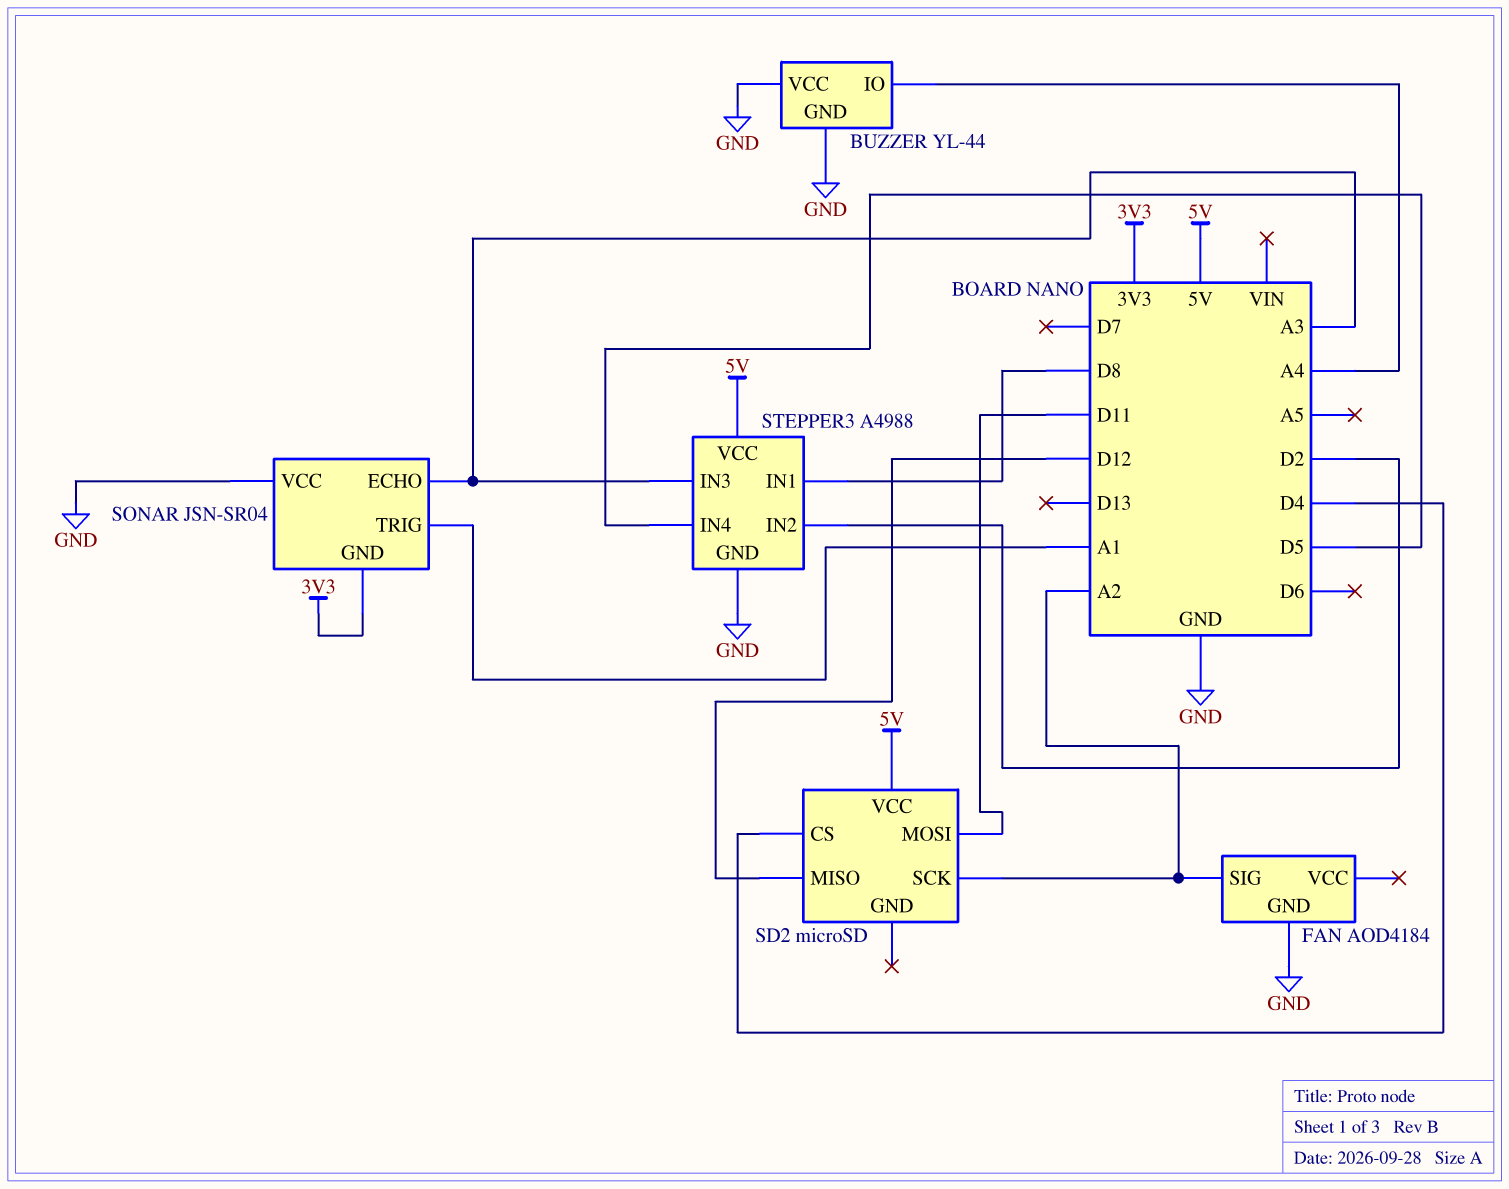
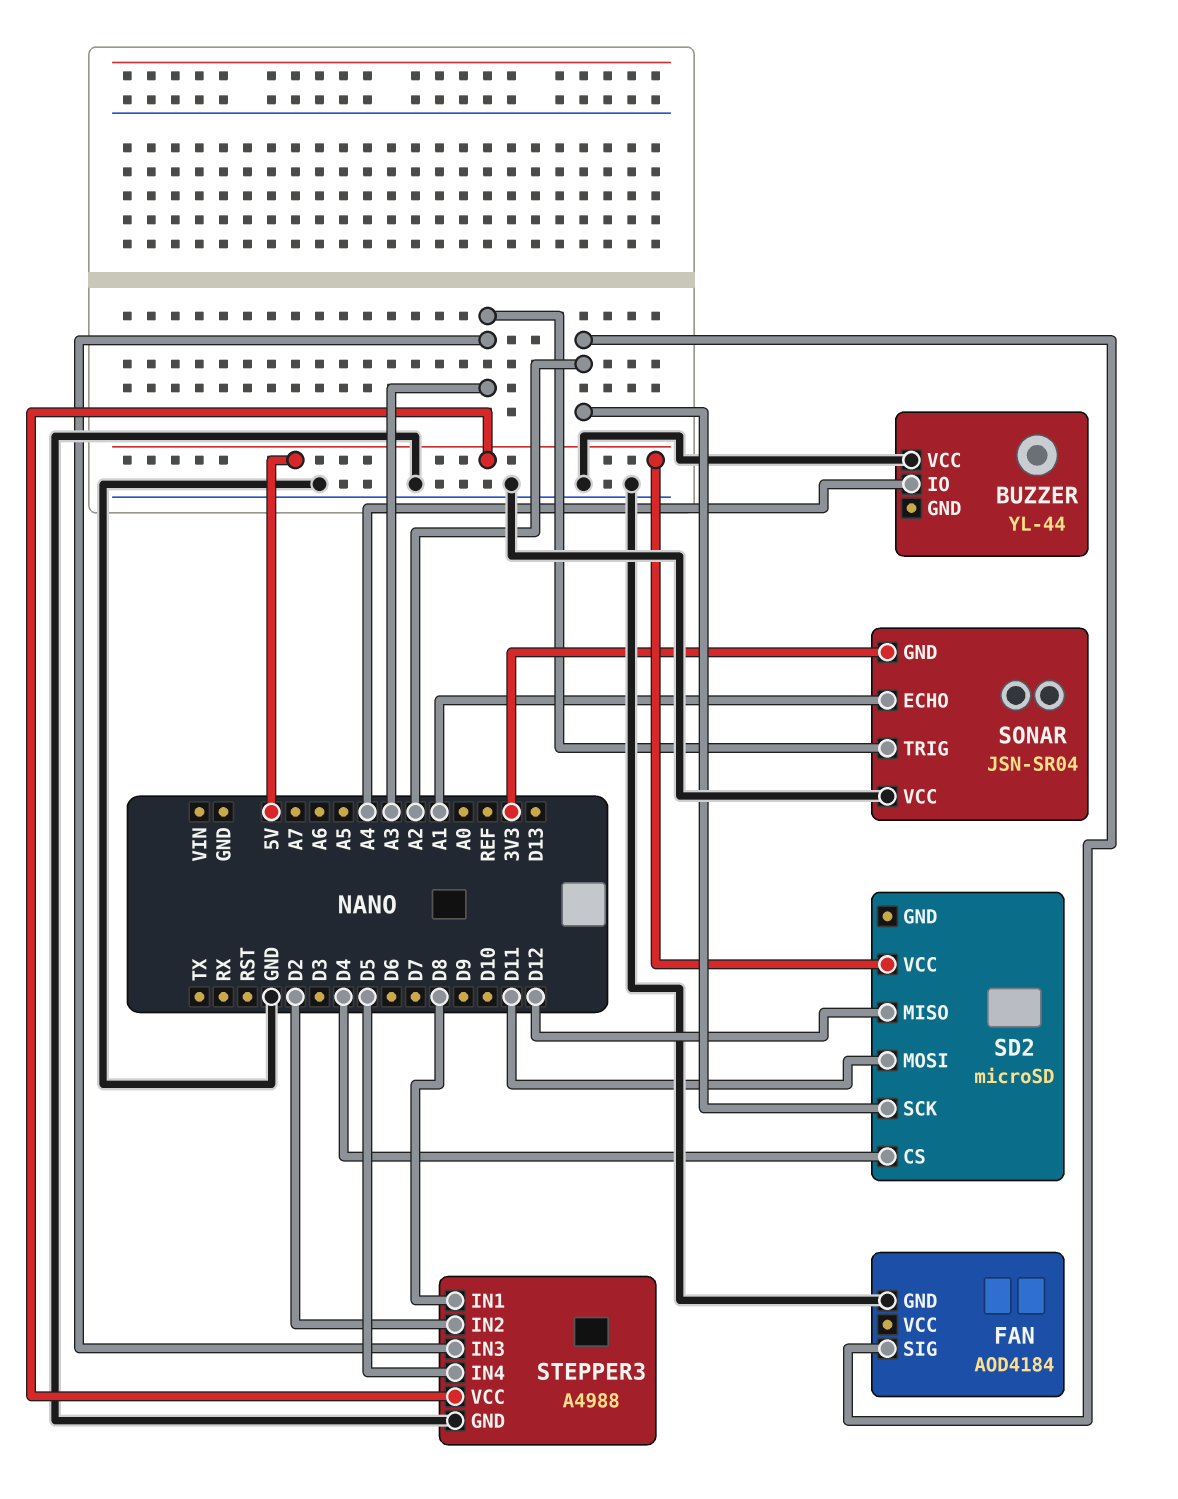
BUZZER pin GND: GND -> none
SONAR pin ECHO: A3 -> A1
SONAR pin TRIG: A1 -> A3

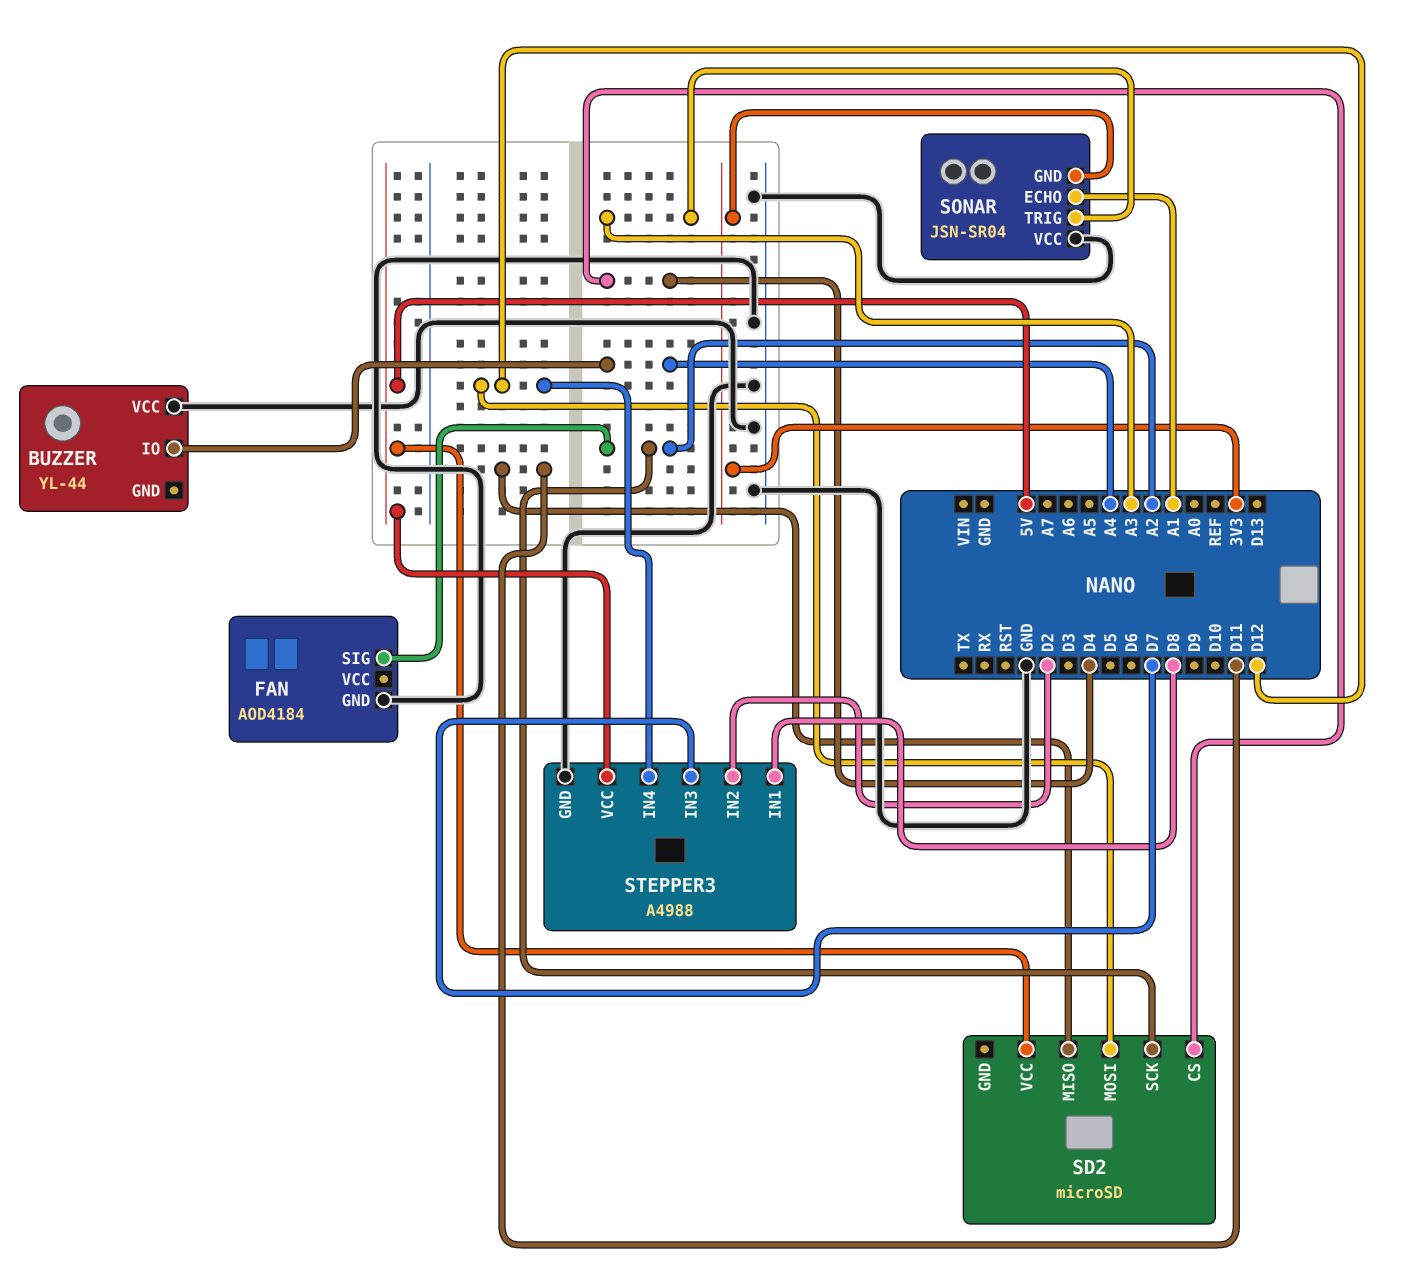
SD2 pin MISO: D12 -> D11
SD2 pin MOSI: D11 -> D12
STEPPER3 pin IN3: A3 -> D7
STEPPER3 pin IN4: D5 -> D12

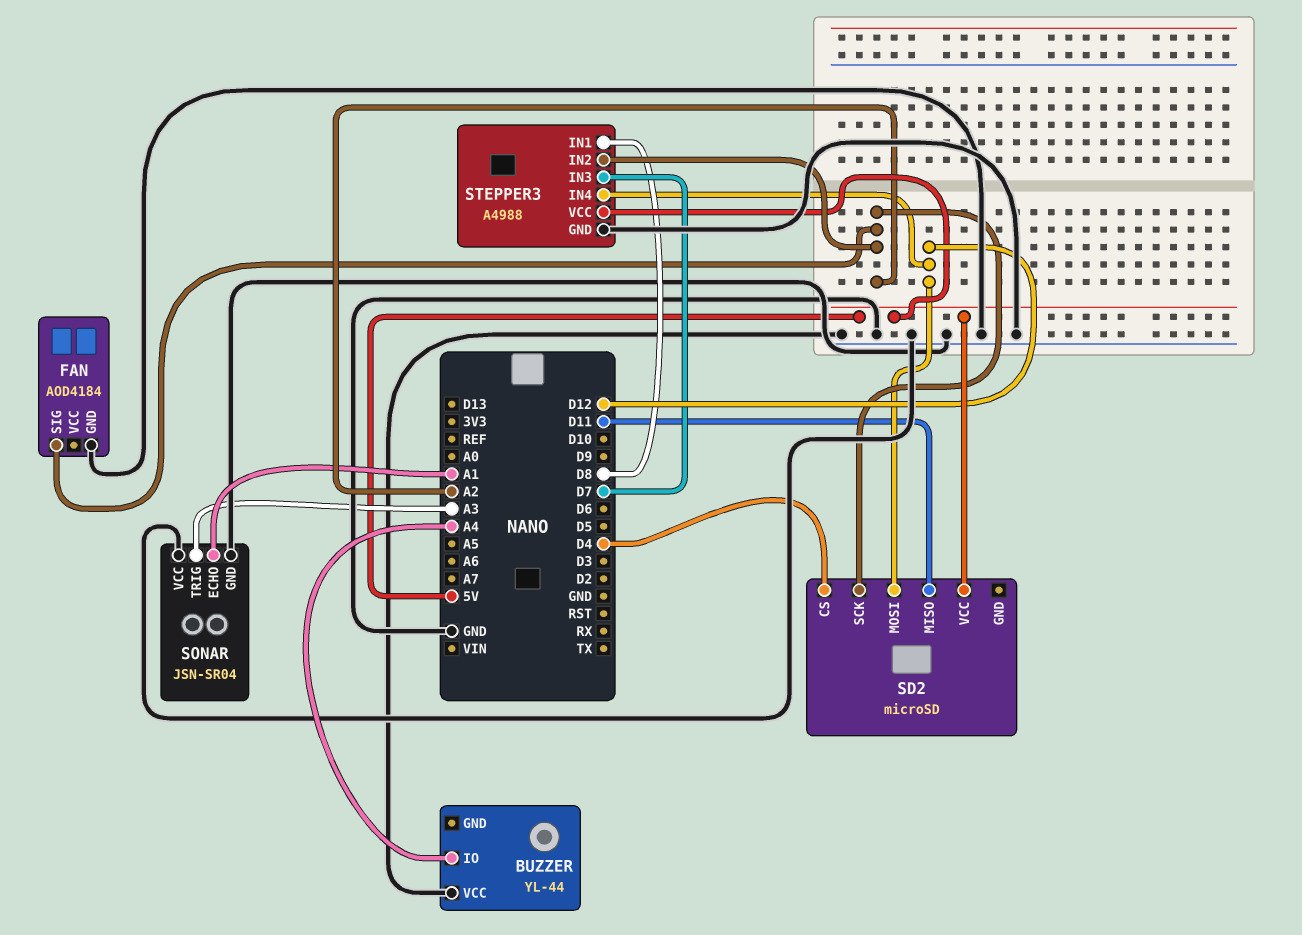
SONAR pin GND: 3V3 -> GND
STEPPER3 pin IN2: D2 -> A2

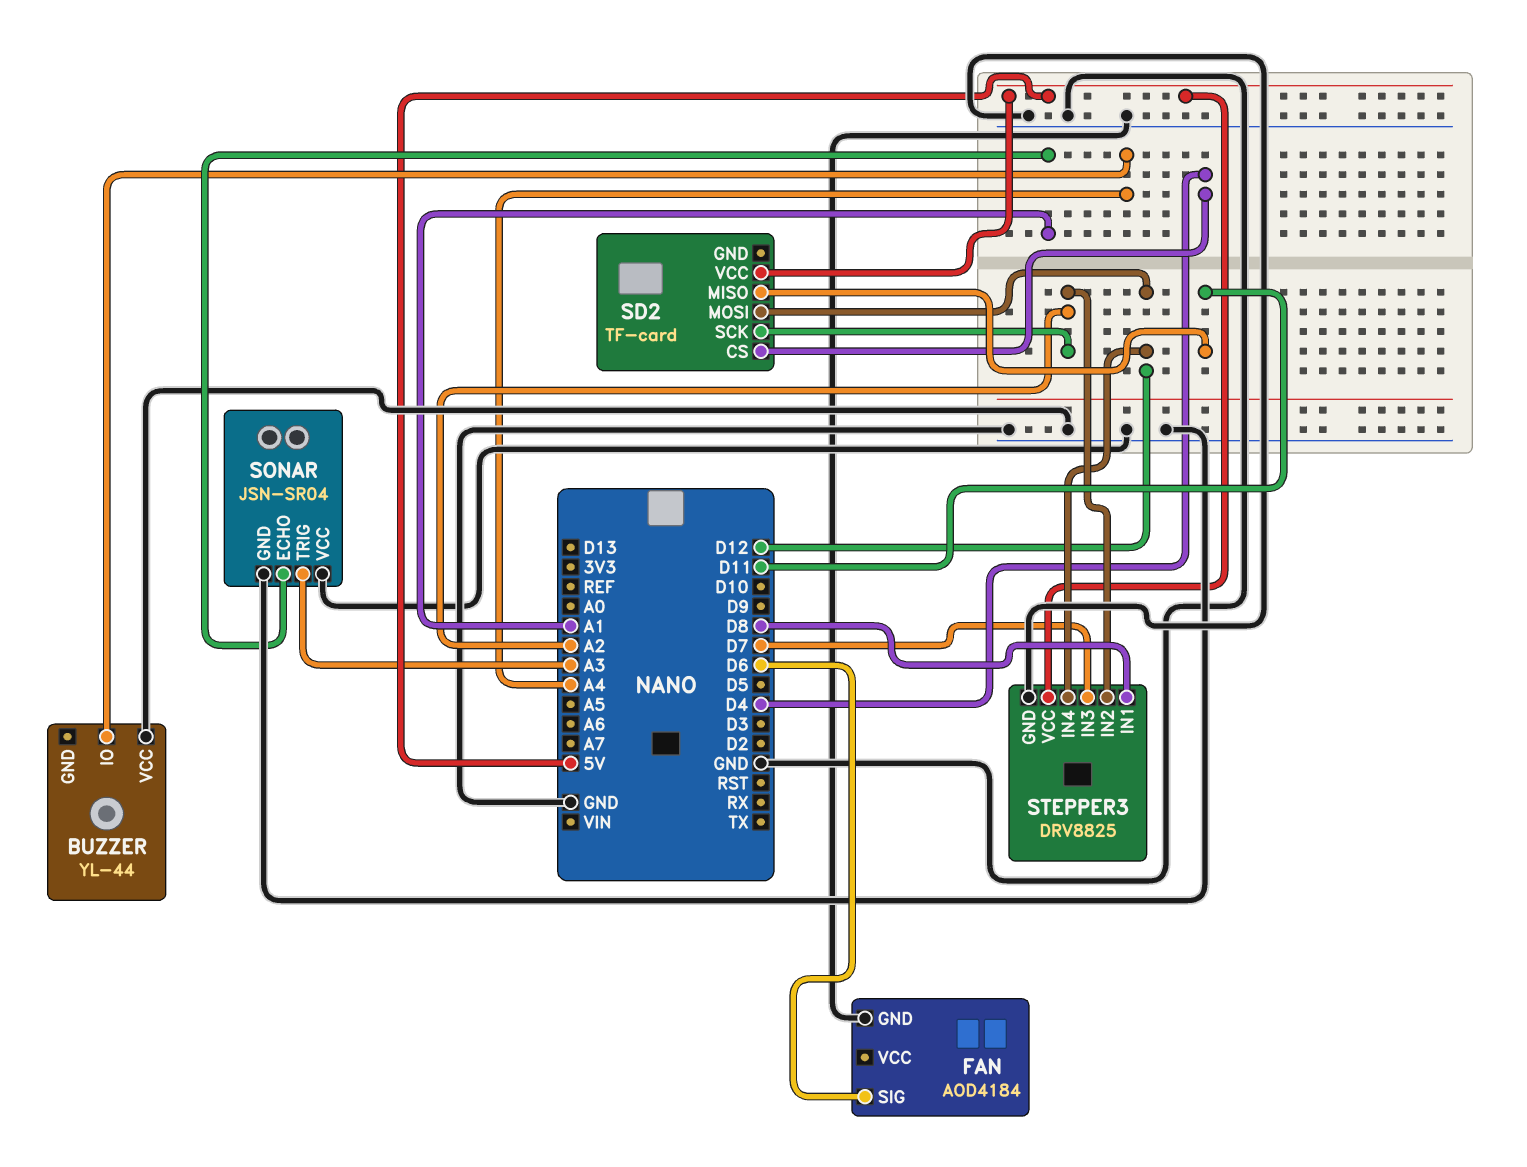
FAN pin SIG: A2 -> D6
SD2: microSD -> TF-card
STEPPER3: A4988 -> DRV8825

